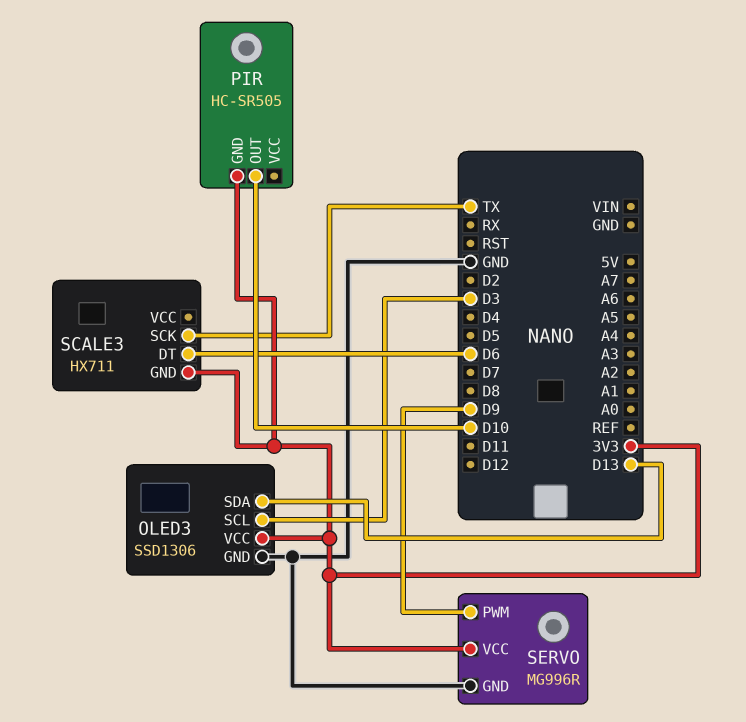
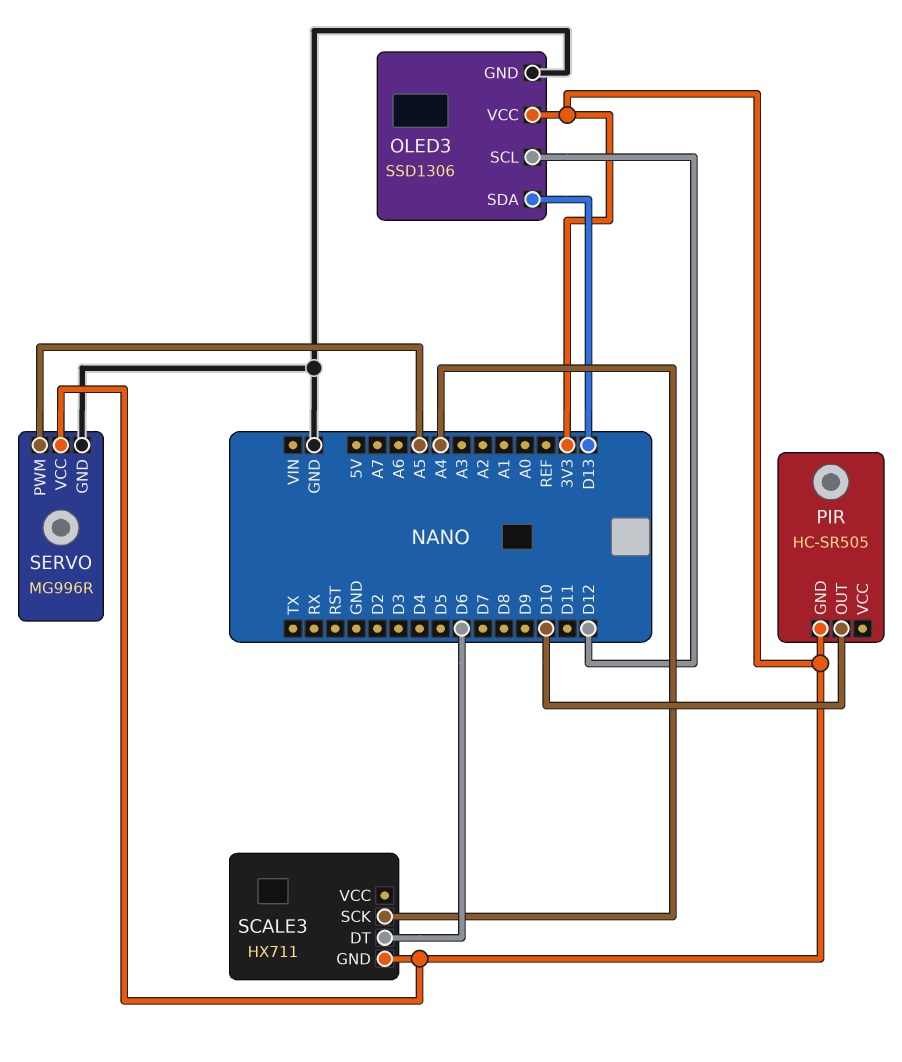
OLED3 pin SCL: D3 -> D12
SCALE3 pin SCK: TX -> A4
SERVO pin PWM: D9 -> A5

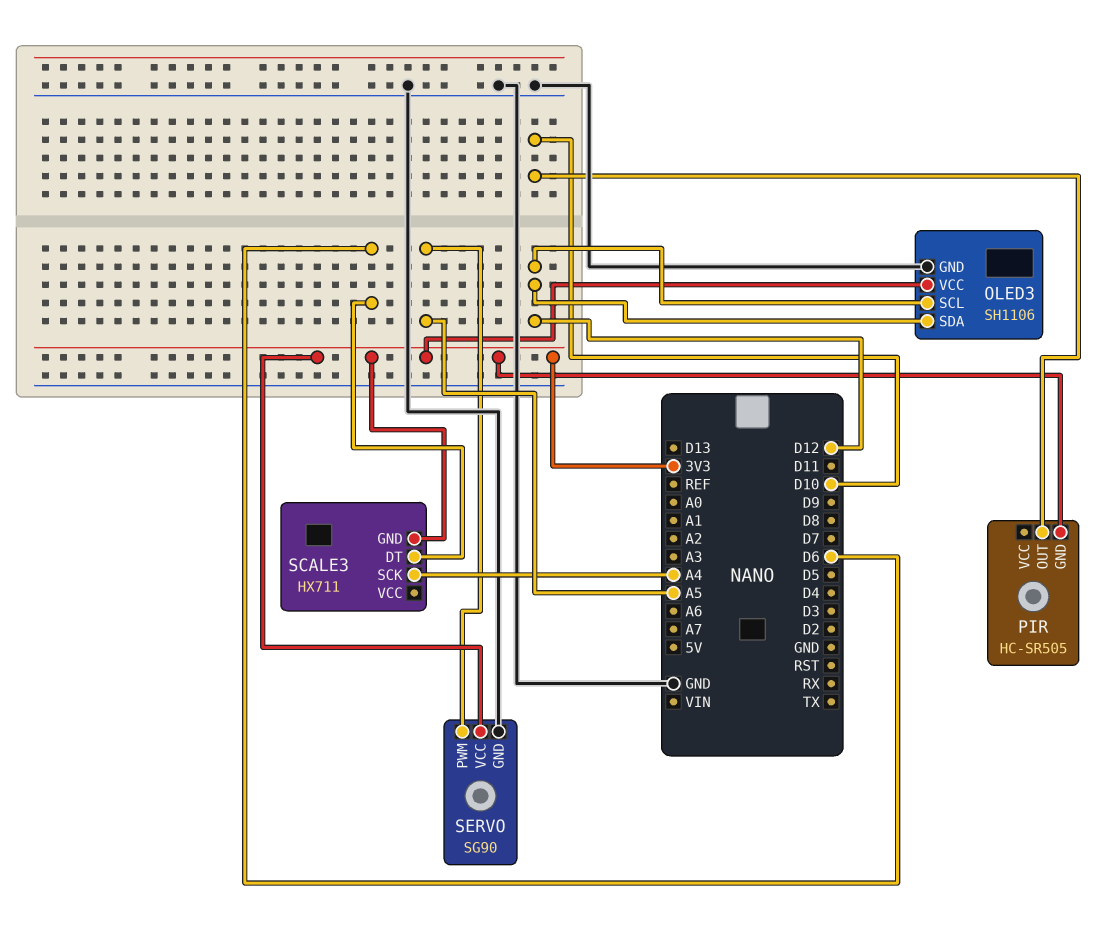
OLED3: SSD1306 -> SH1106
OLED3 pin SDA: D13 -> D12
SERVO: MG996R -> SG90

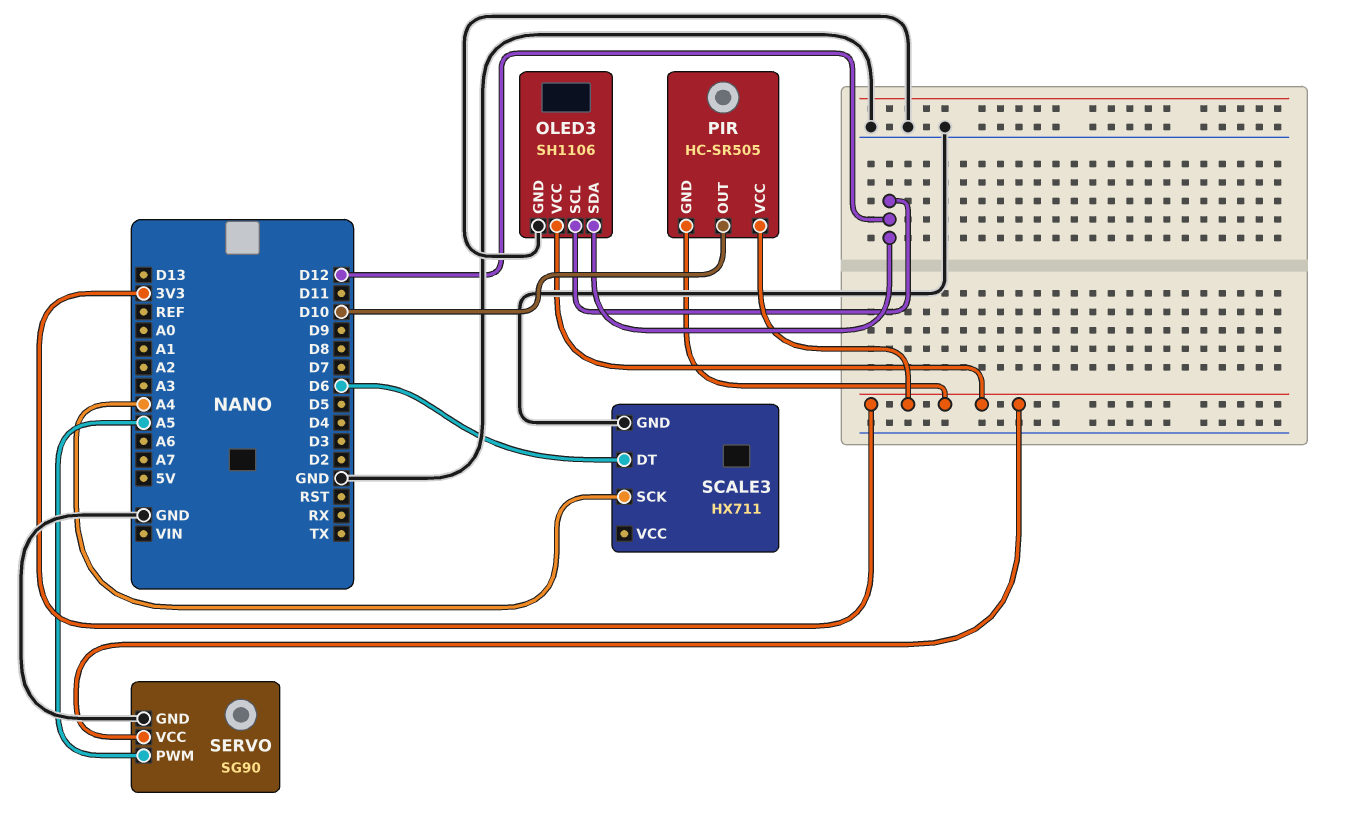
PIR pin VCC: none -> 3V3
SCALE3 pin GND: 3V3 -> GND

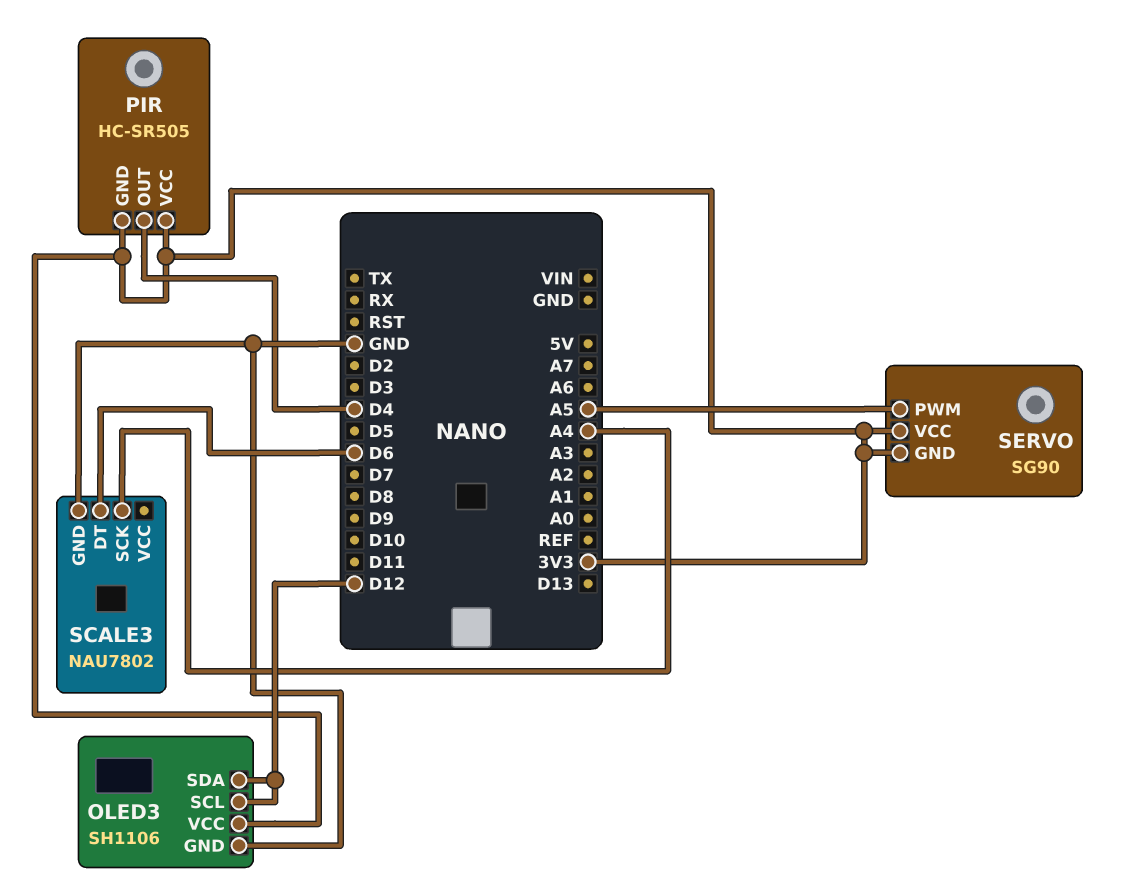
PIR pin OUT: D10 -> D4
SCALE3: HX711 -> NAU7802
SERVO pin GND: GND -> 3V3

